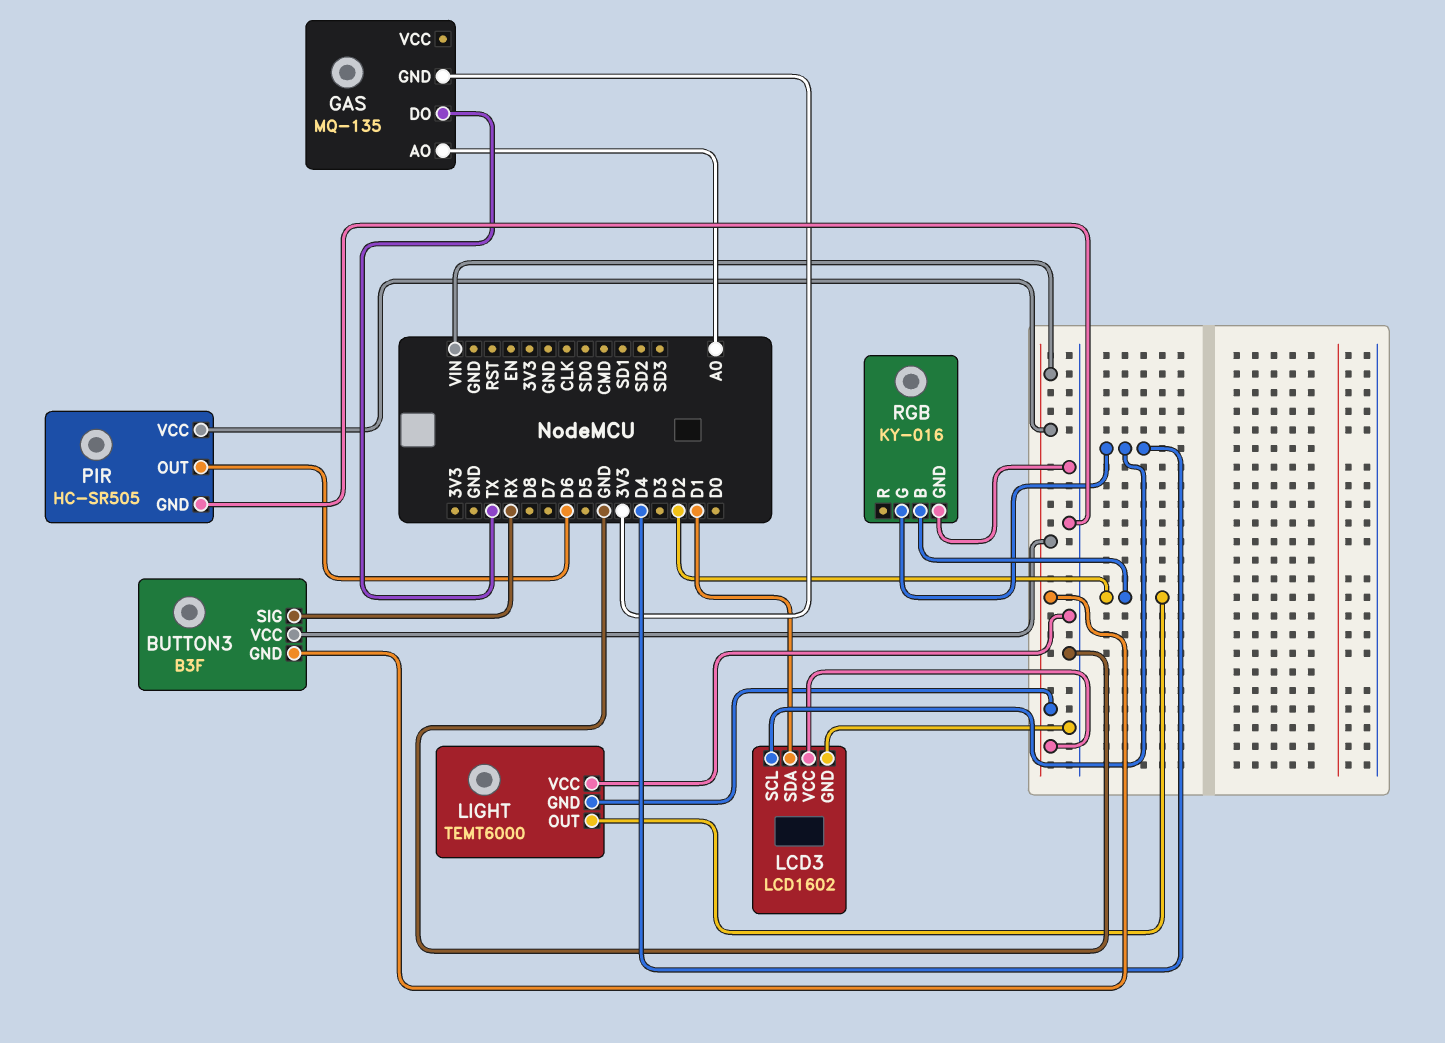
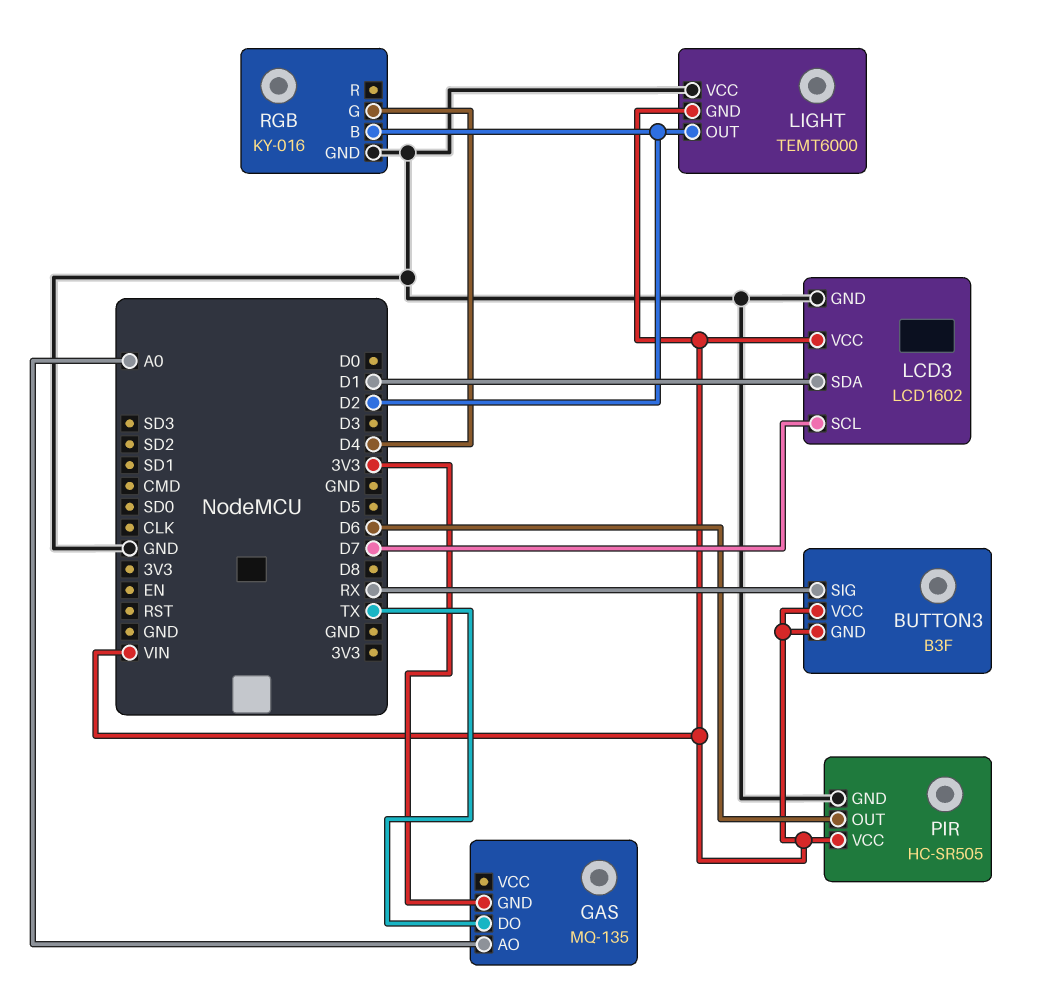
LCD3 pin SCL: D4 -> D7

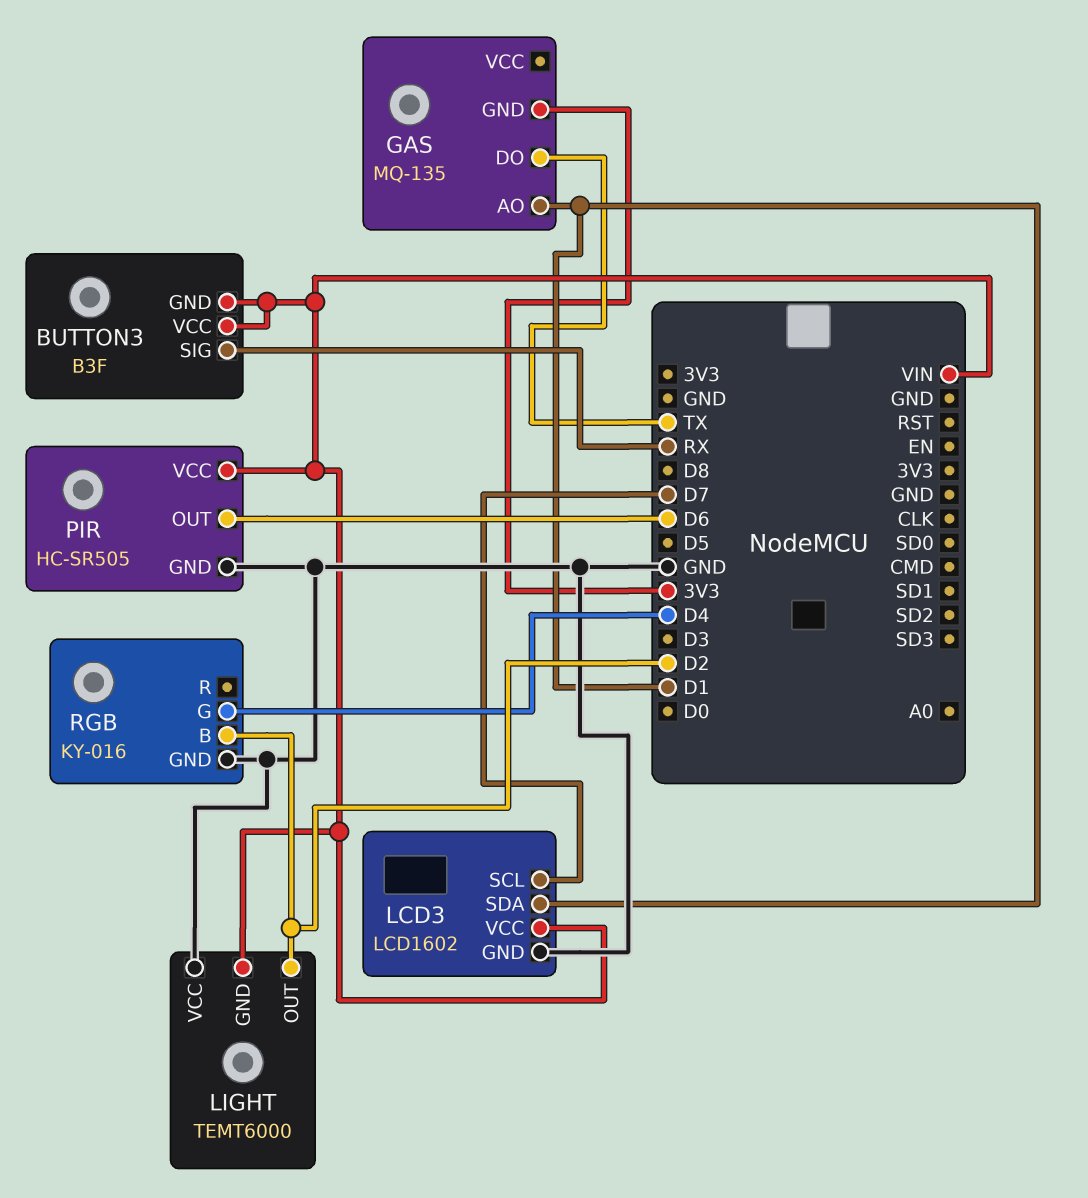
GAS pin AO: A0 -> D1

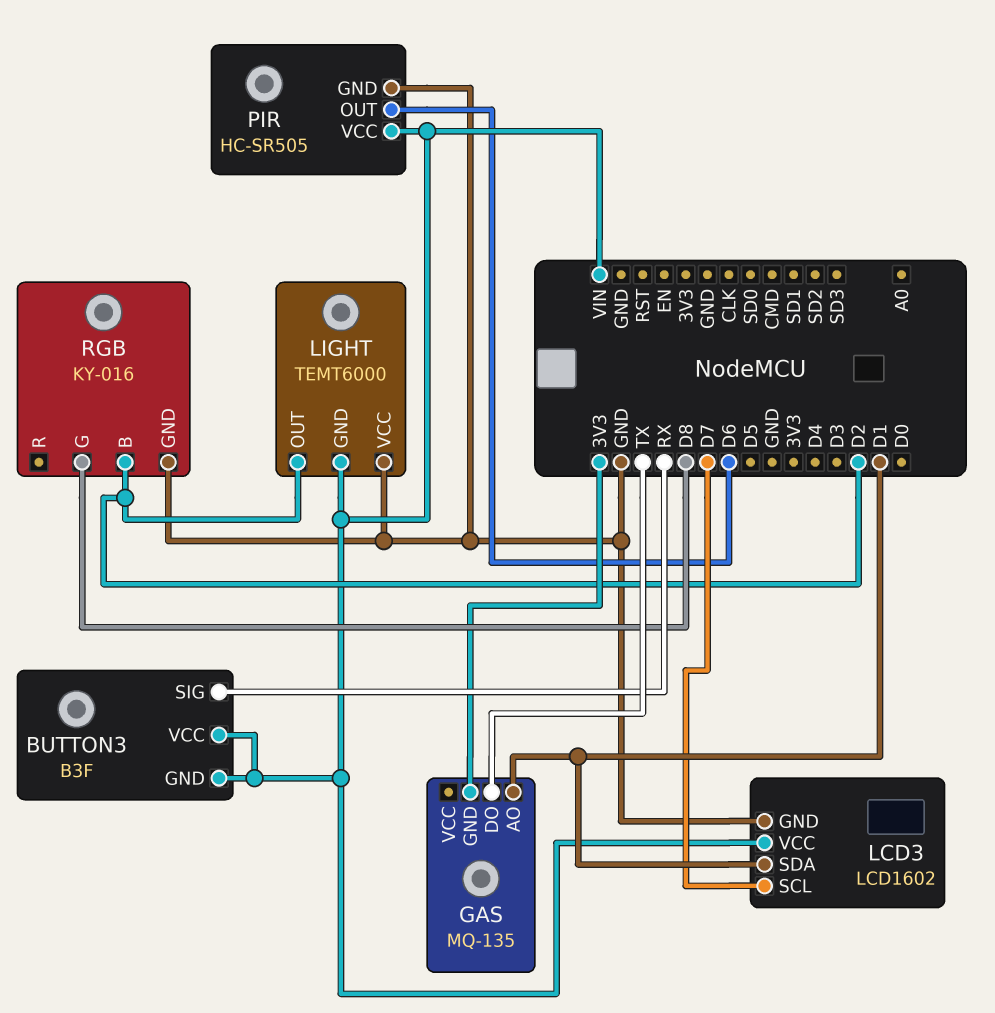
RGB pin G: D4 -> D8

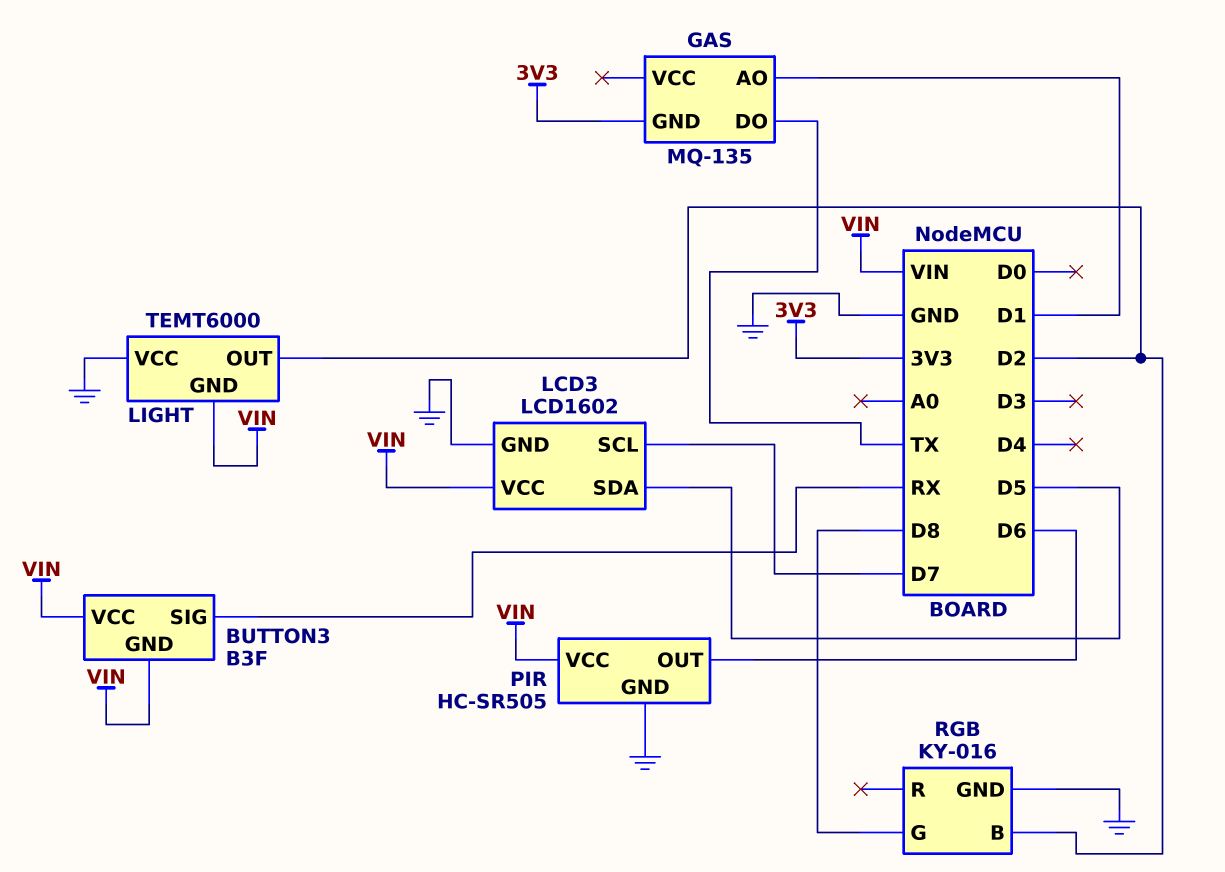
LCD3 pin SDA: D1 -> D5

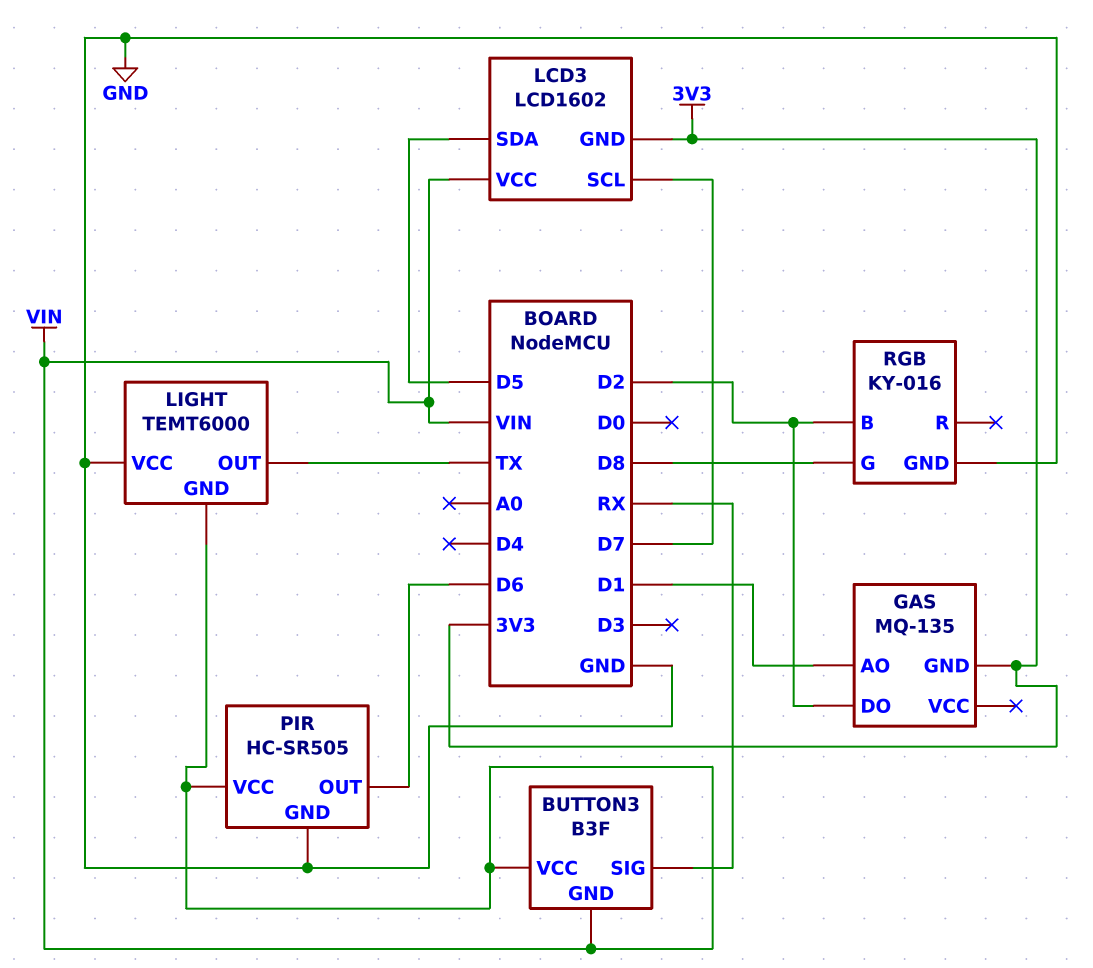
GAS pin DO: TX -> D2
LCD3 pin GND: GND -> 3V3
LIGHT pin OUT: D2 -> TX

